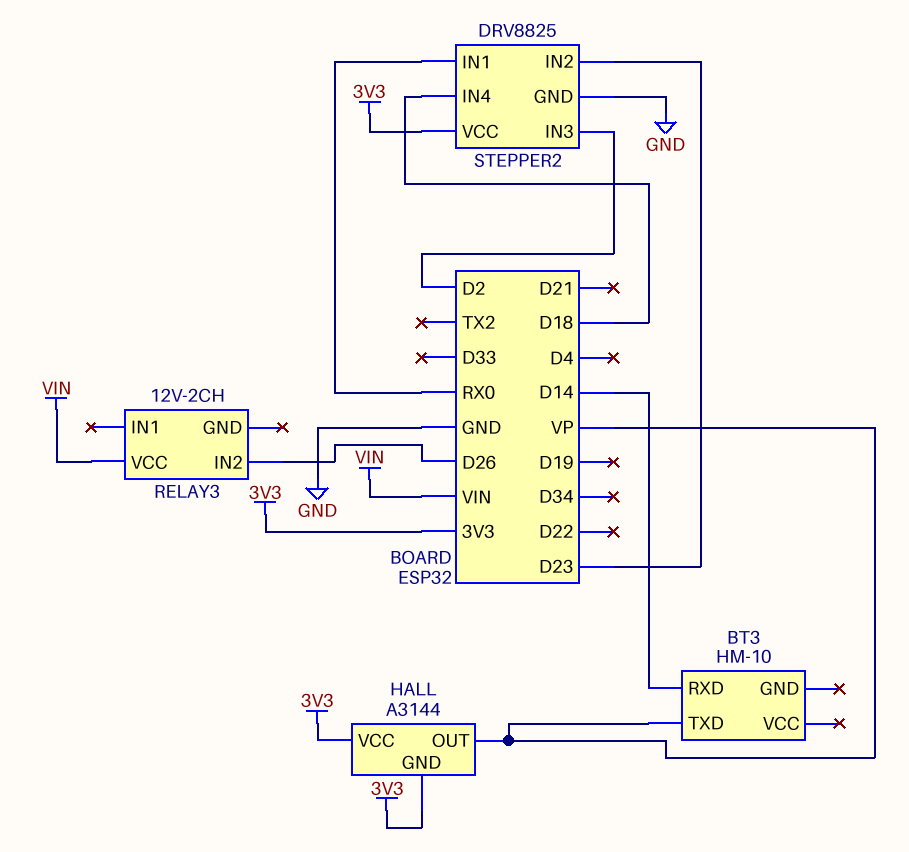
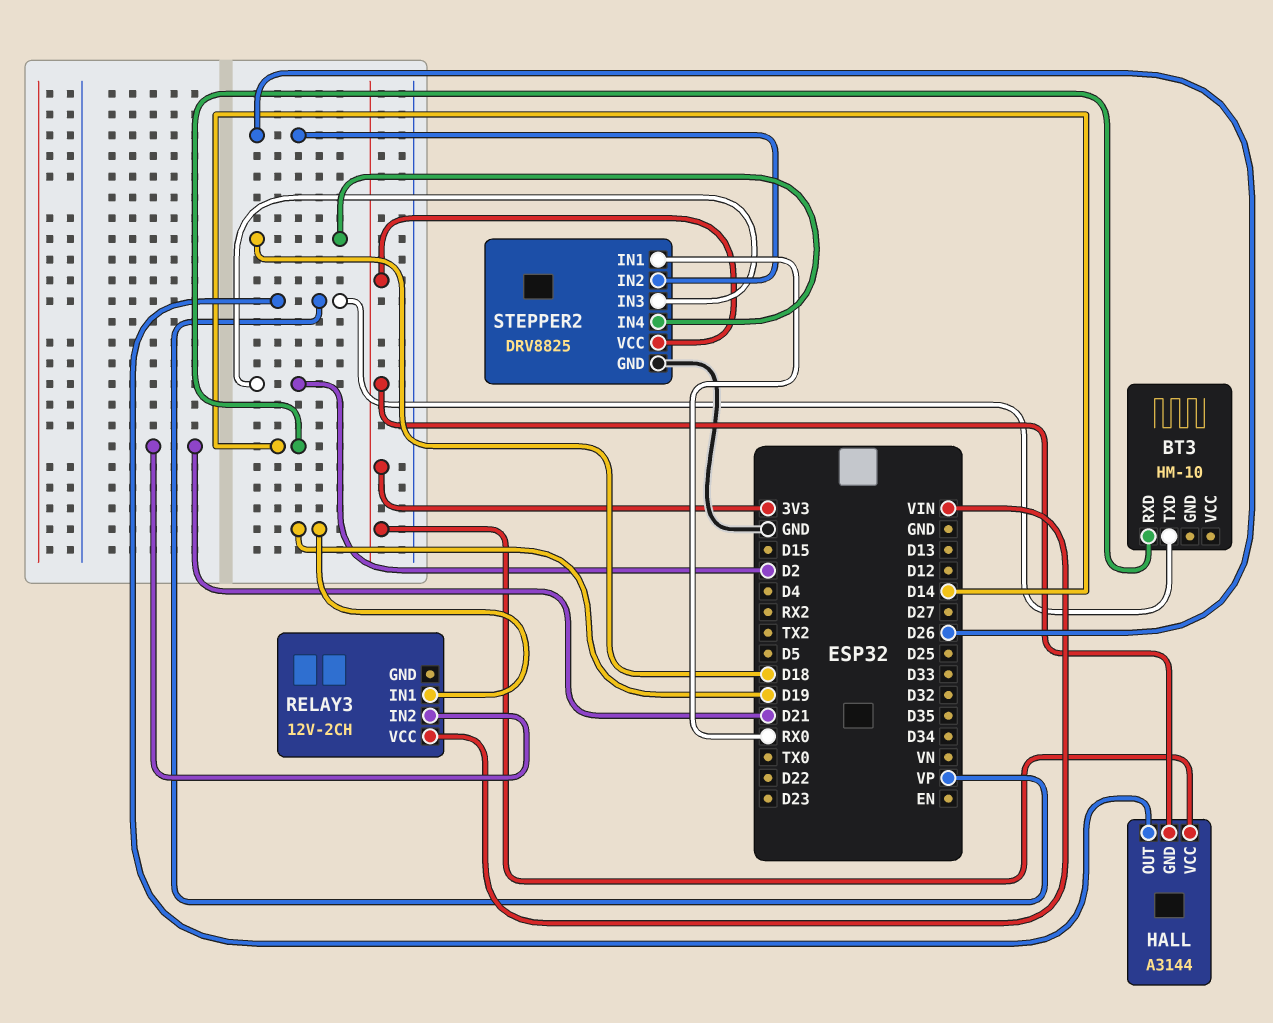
RELAY3 pin IN1: none -> D19
RELAY3 pin IN2: D26 -> D21
STEPPER2 pin IN2: D23 -> D26

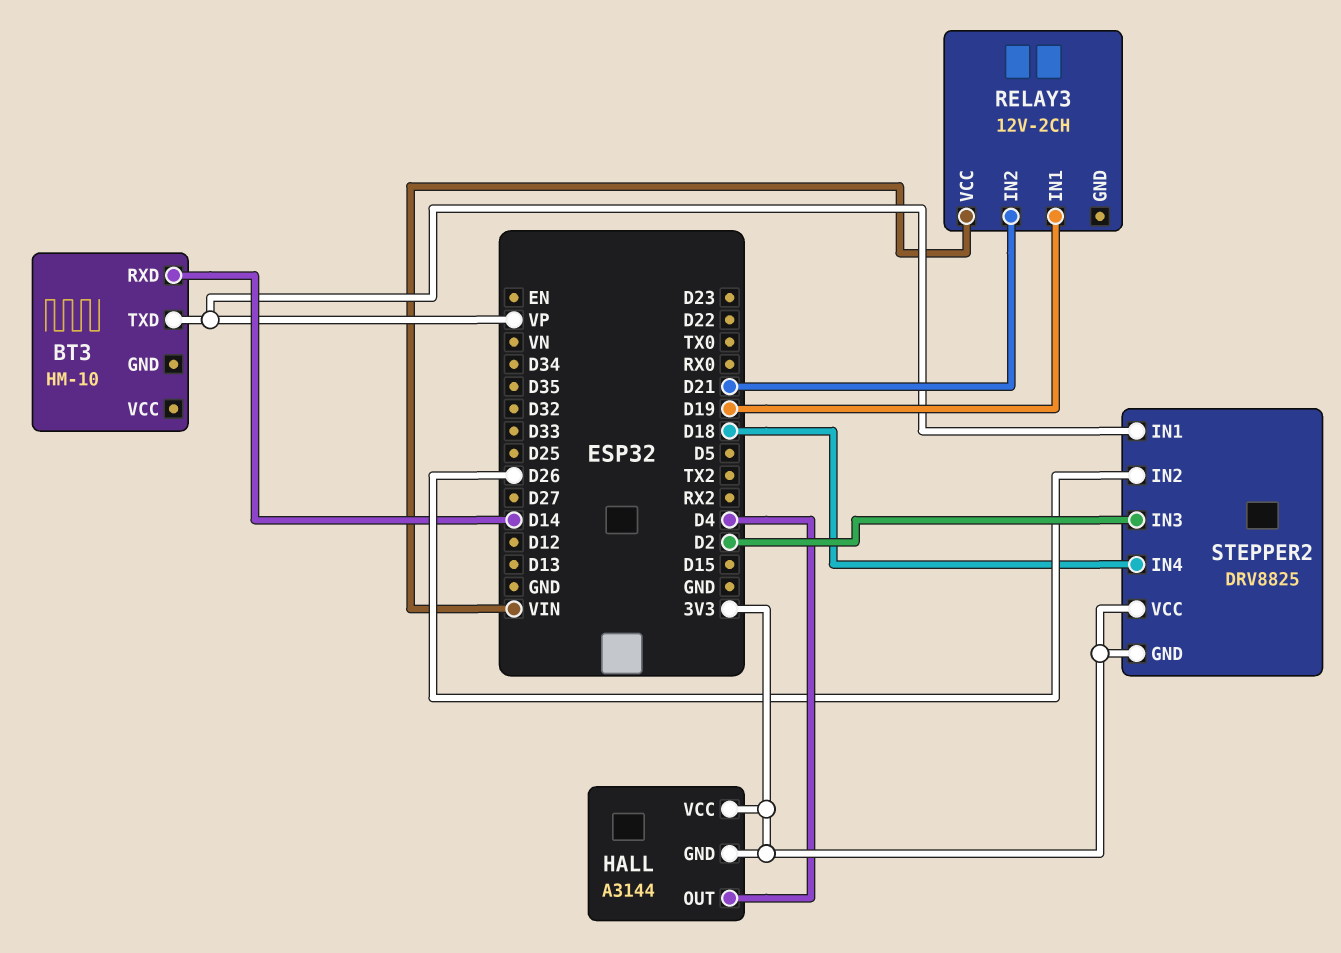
HALL pin OUT: VP -> D4
STEPPER2 pin GND: GND -> 3V3
STEPPER2 pin IN1: RX0 -> VP

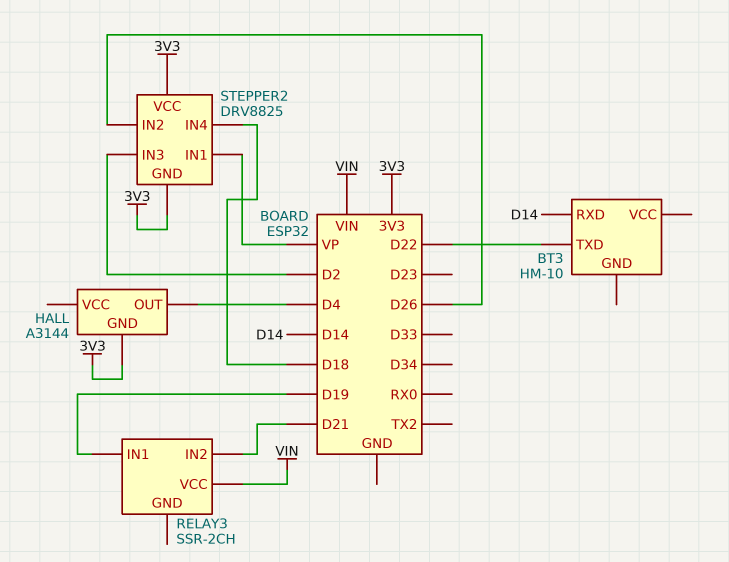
BT3 pin TXD: VP -> D22
HALL pin VCC: 3V3 -> none
RELAY3: 12V-2CH -> SSR-2CH

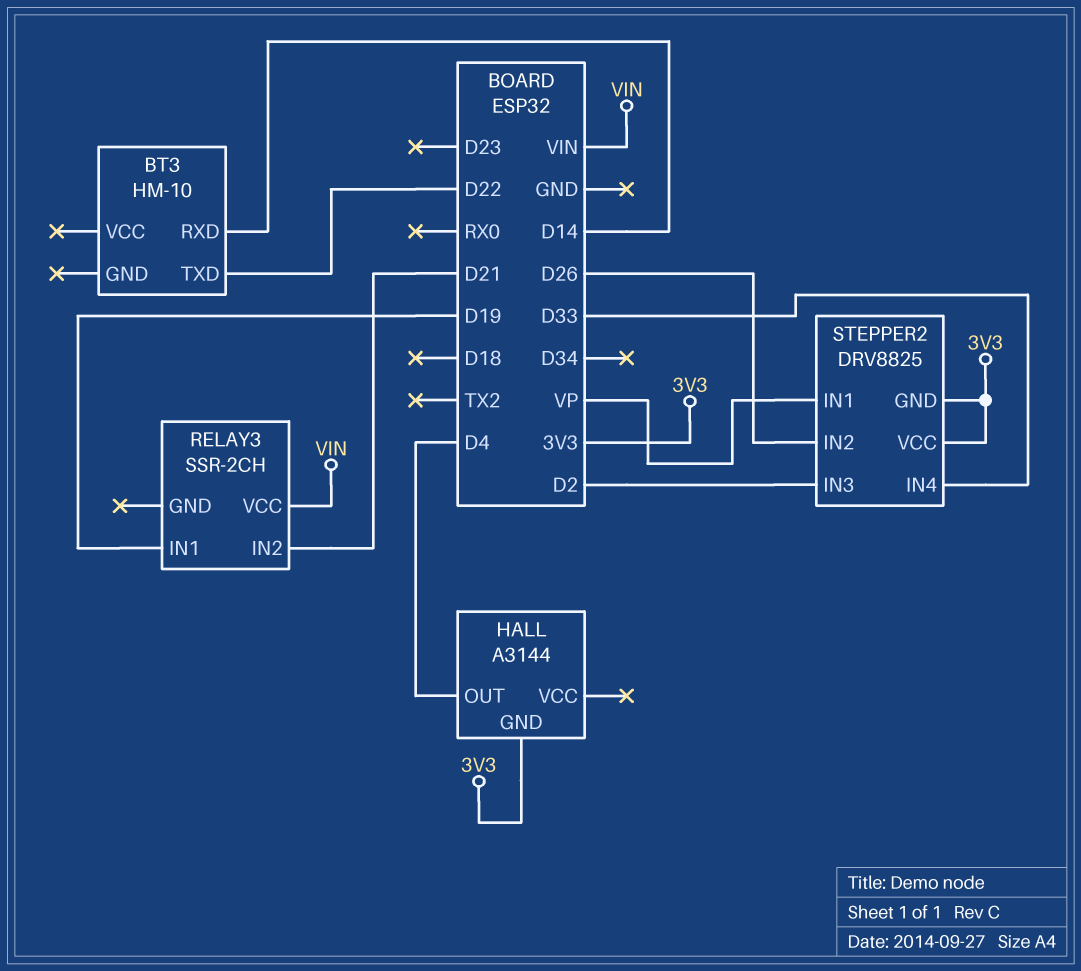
STEPPER2 pin IN4: D18 -> D33

